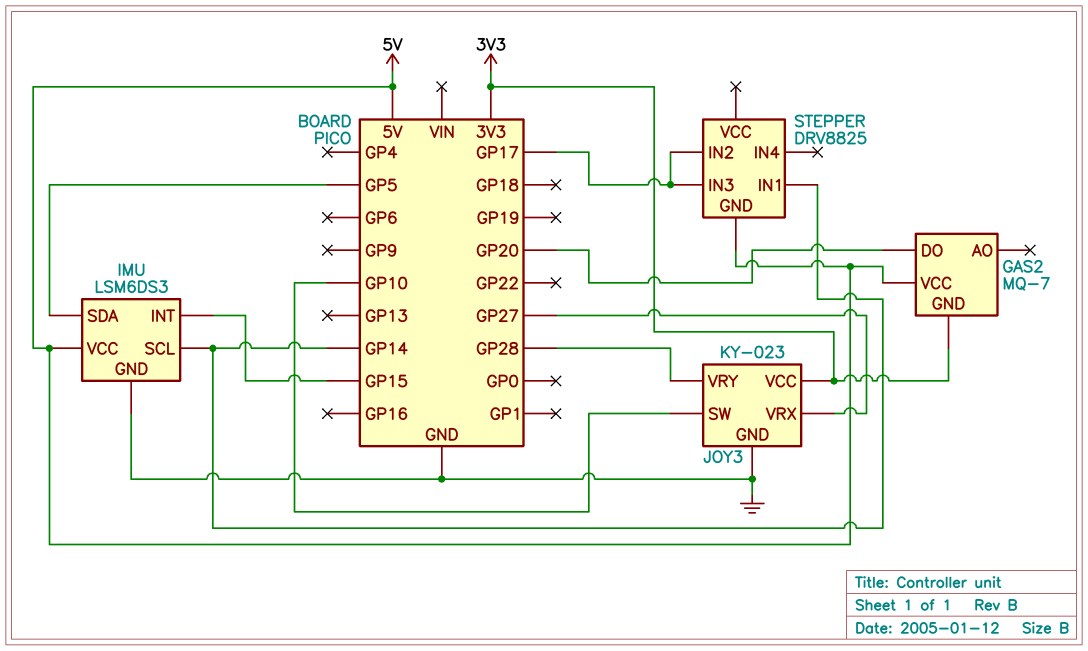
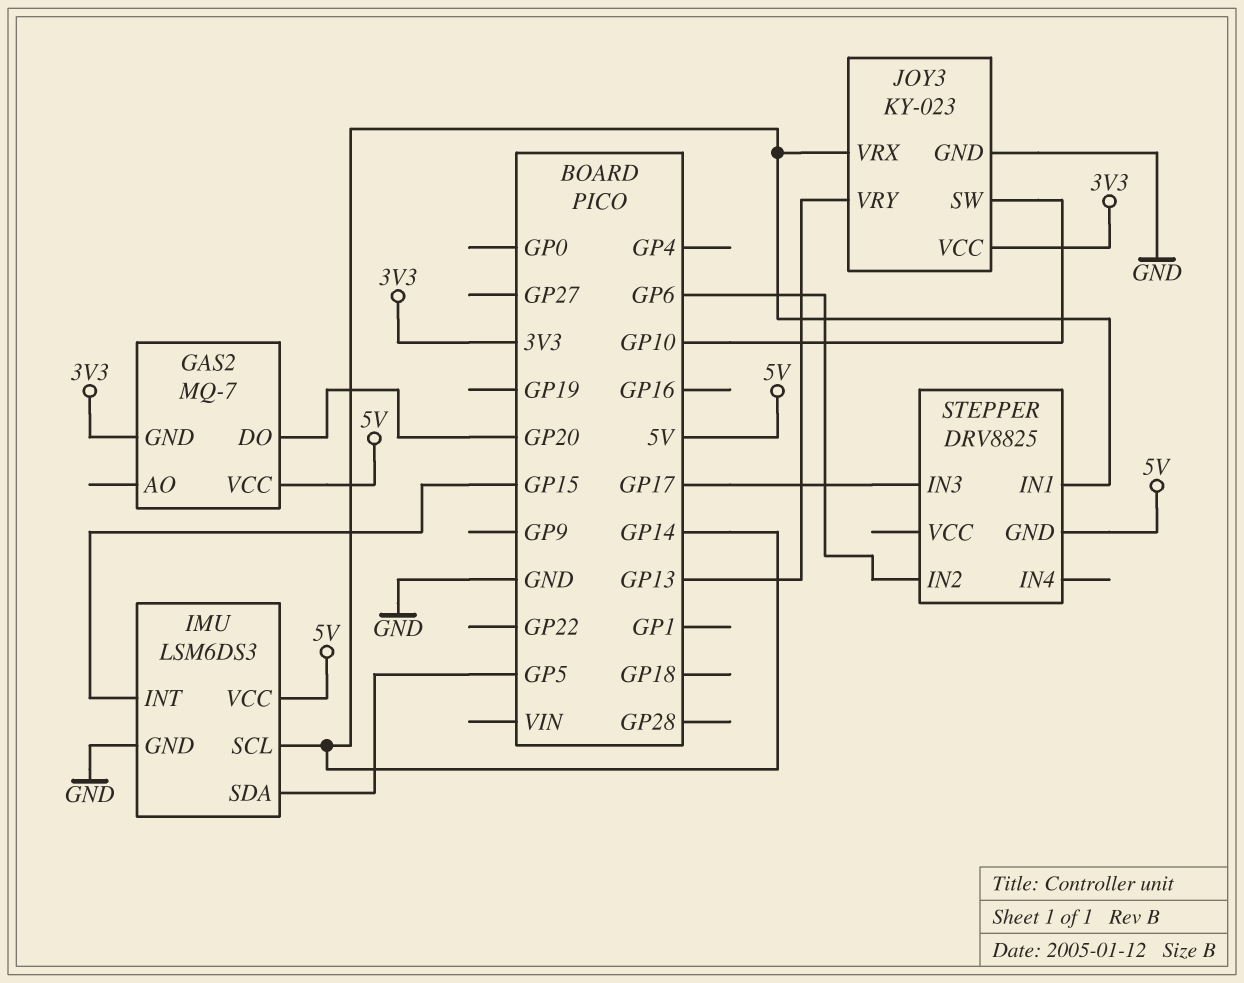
JOY3 pin VRX: GP27 -> GP14
JOY3 pin VRY: GP28 -> GP13
STEPPER pin IN2: GP17 -> GP6

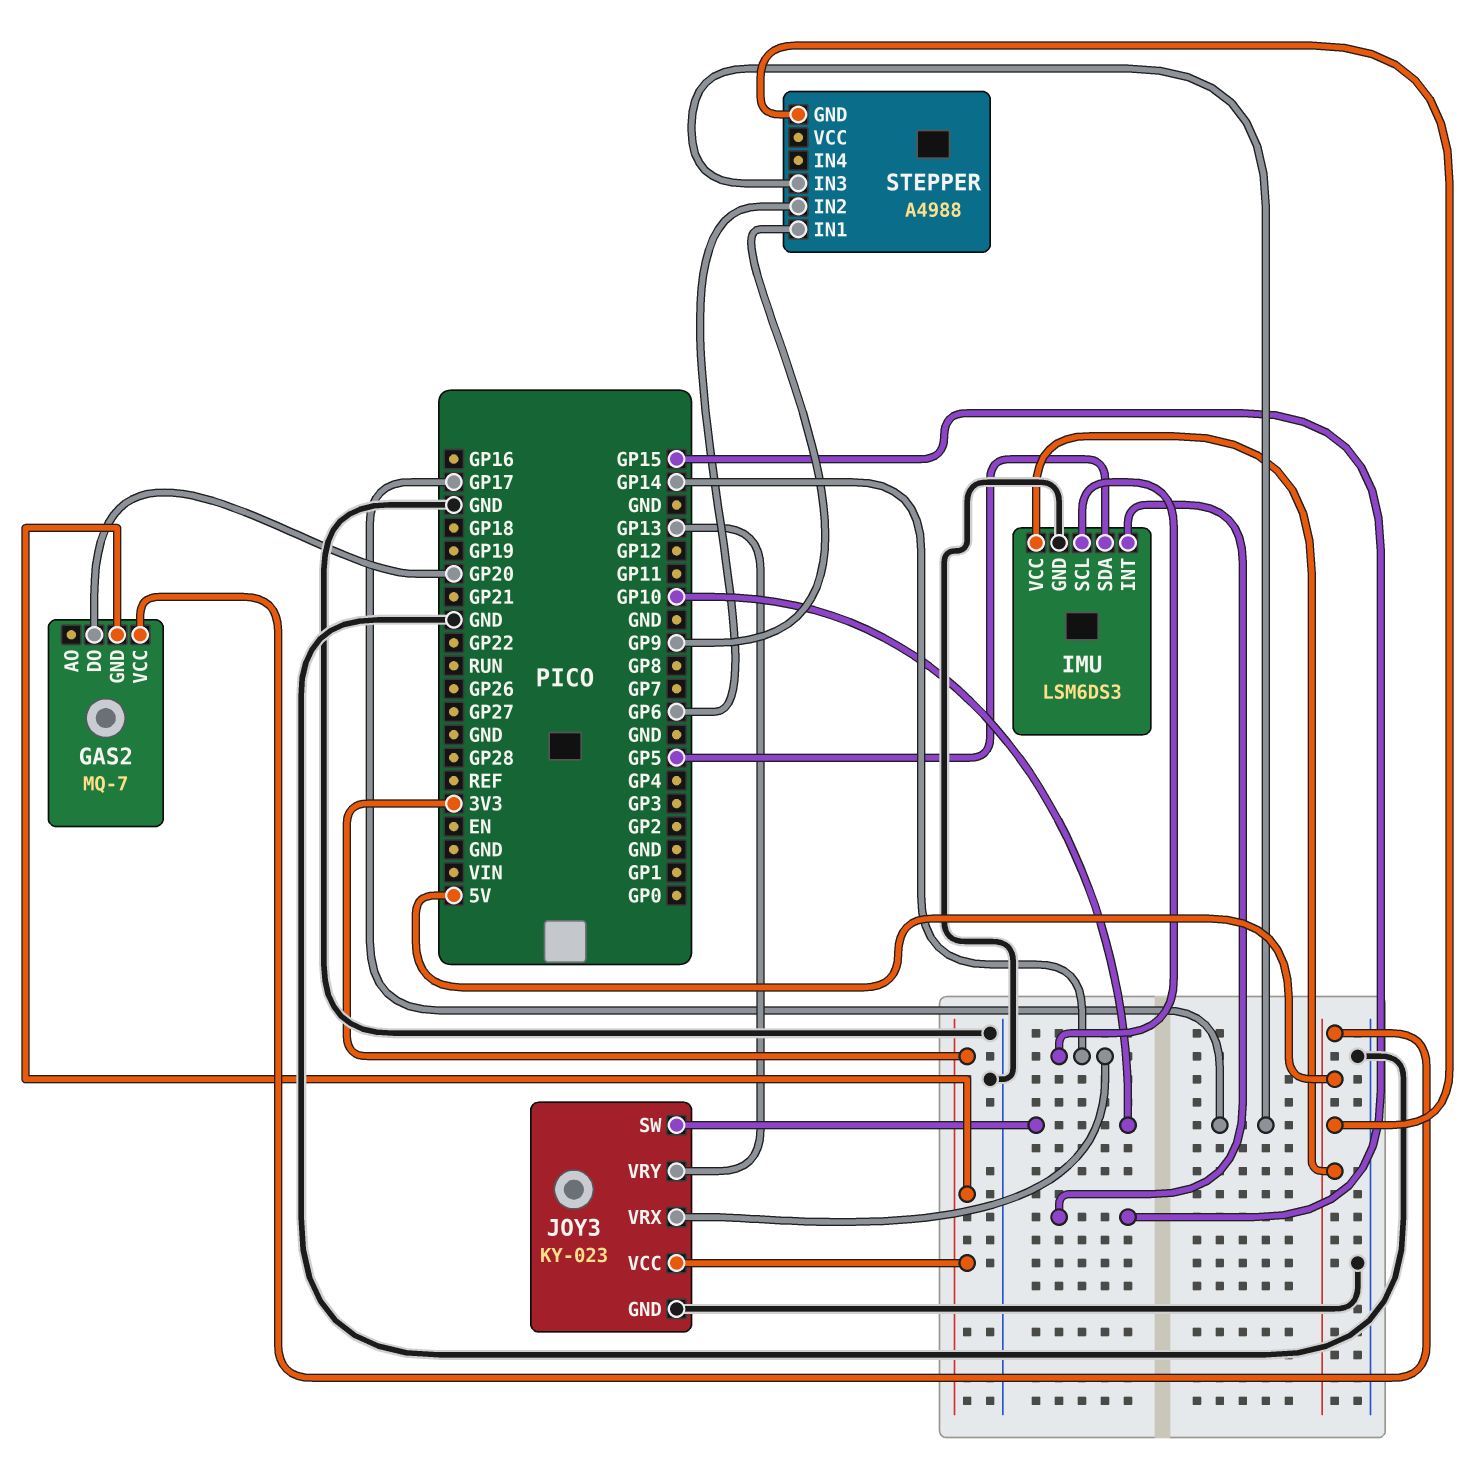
STEPPER: DRV8825 -> A4988
STEPPER pin IN1: GP14 -> GP9

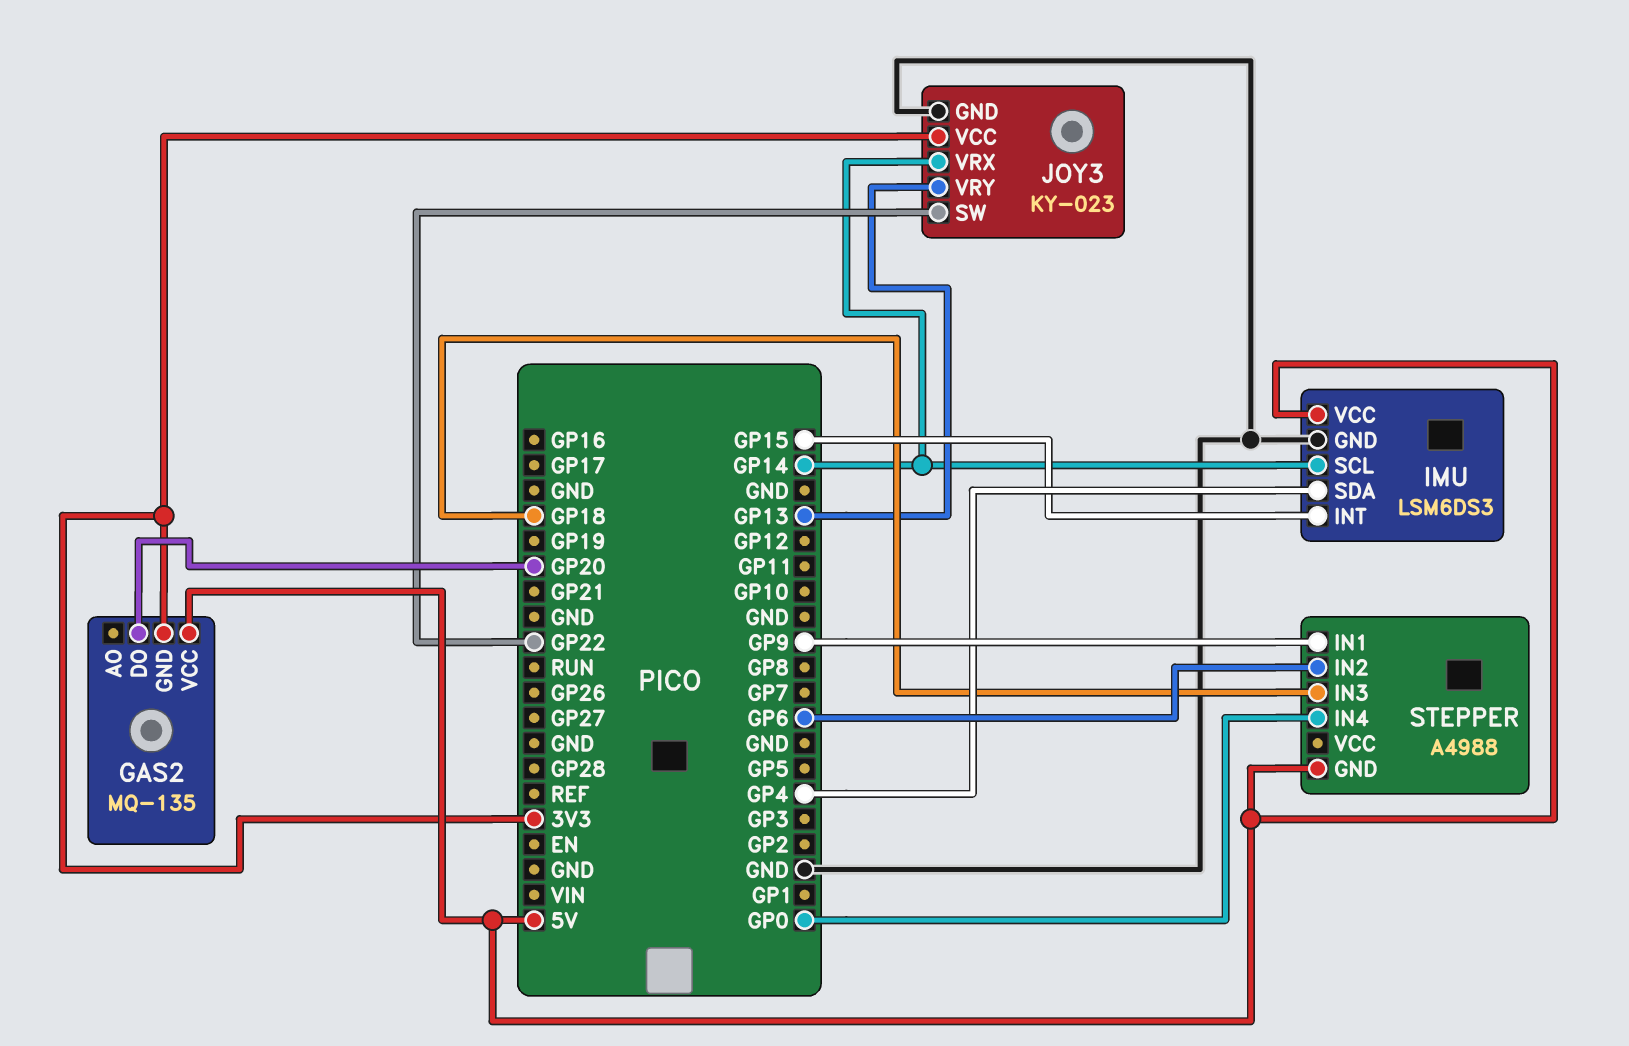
GAS2: MQ-7 -> MQ-135
IMU pin SDA: GP5 -> GP4
JOY3 pin SW: GP10 -> GP22
STEPPER pin IN3: GP17 -> GP18
STEPPER pin IN4: none -> GP0

